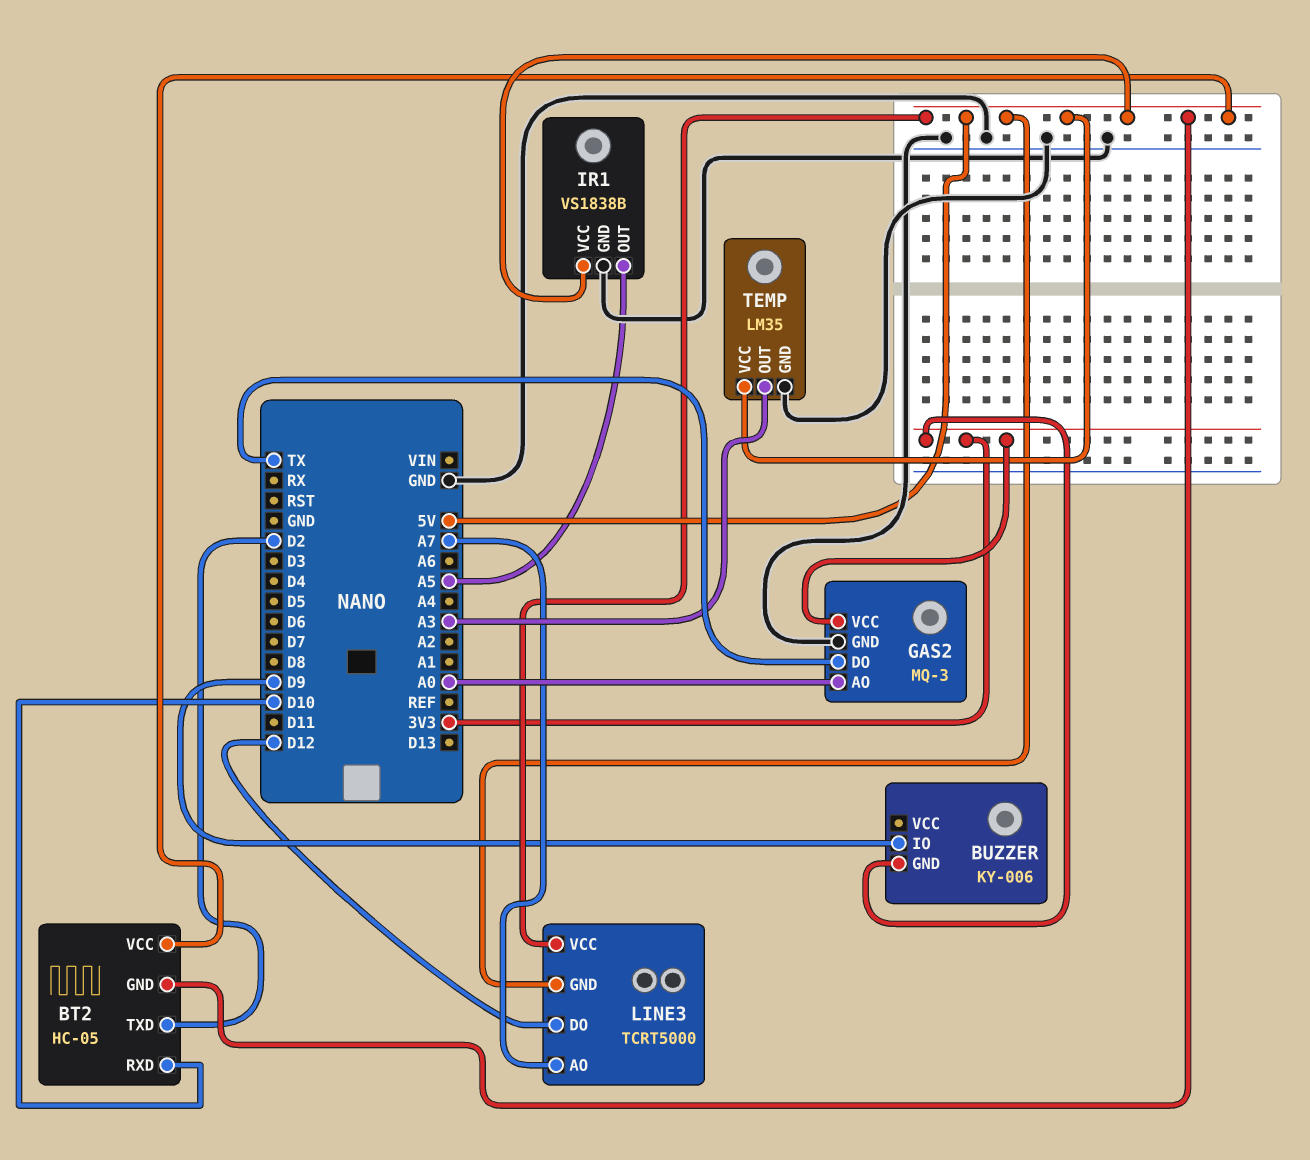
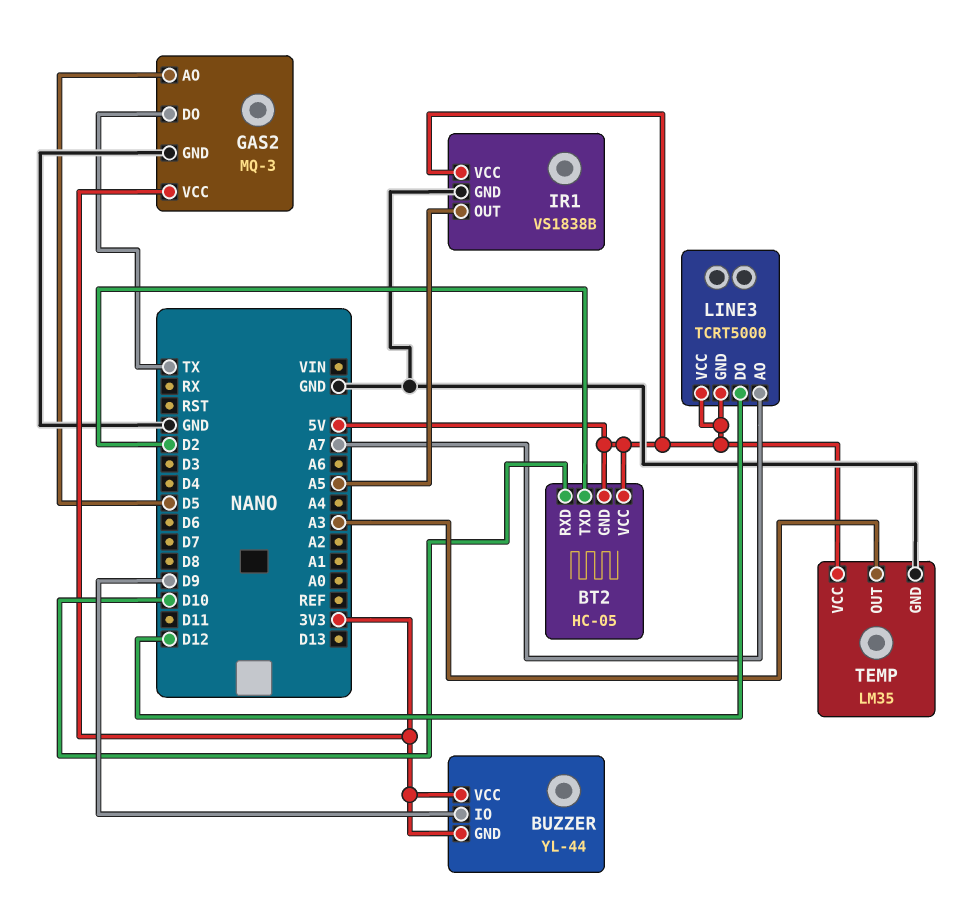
BUZZER: KY-006 -> YL-44
BUZZER pin VCC: none -> 3V3
GAS2 pin AO: A0 -> D5

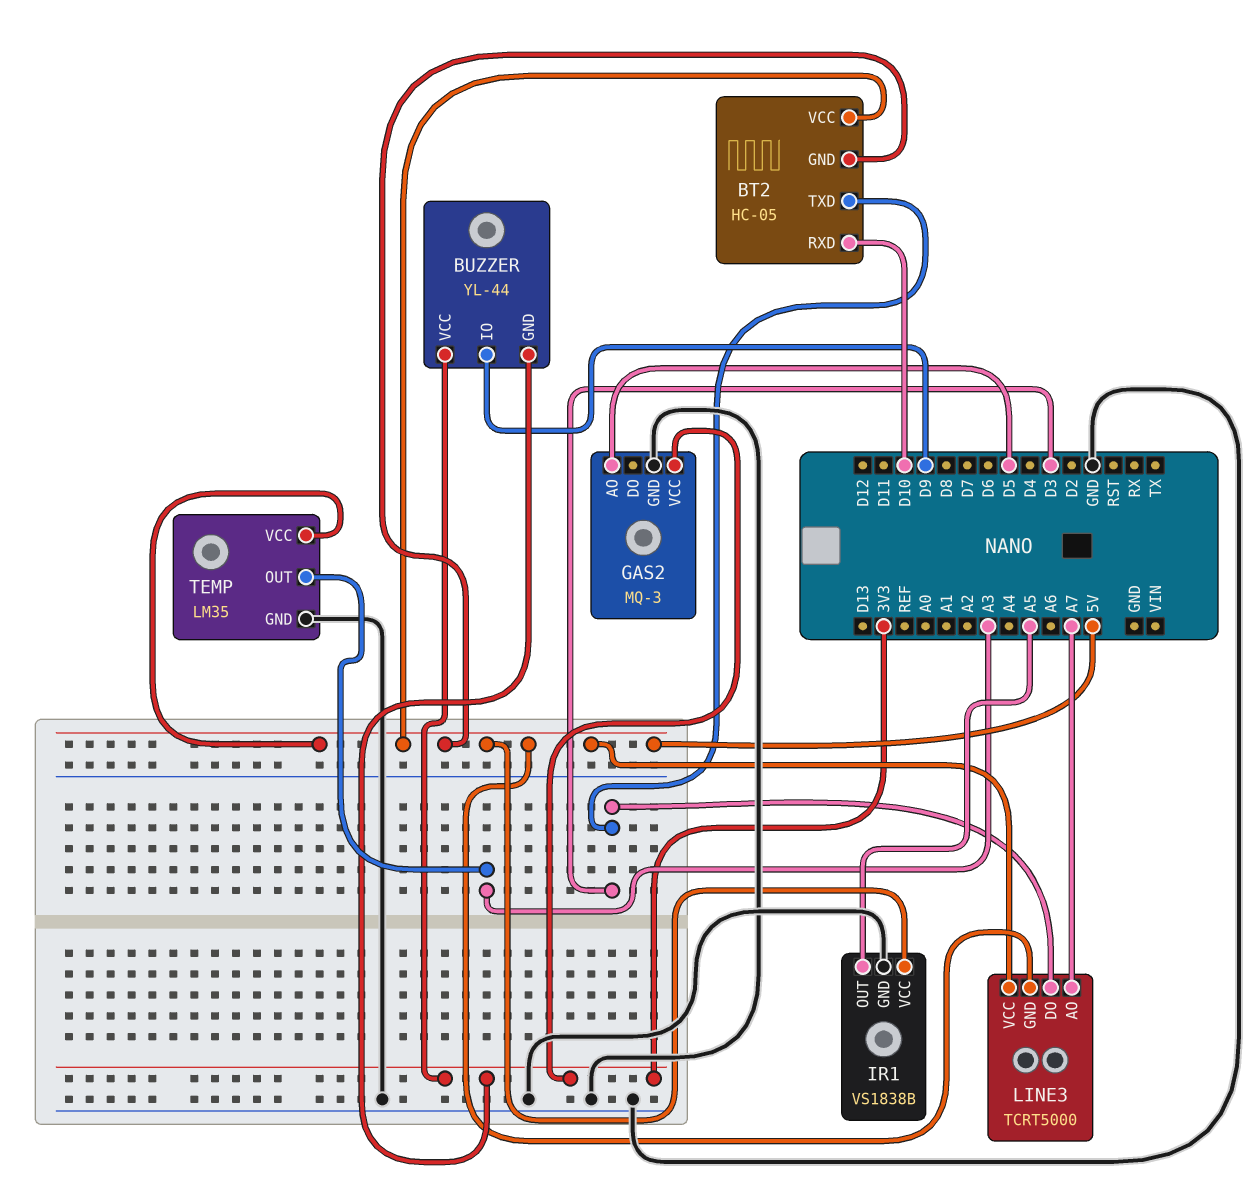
BT2 pin TXD: D2 -> D3
GAS2 pin DO: TX -> none
LINE3 pin DO: D12 -> D3

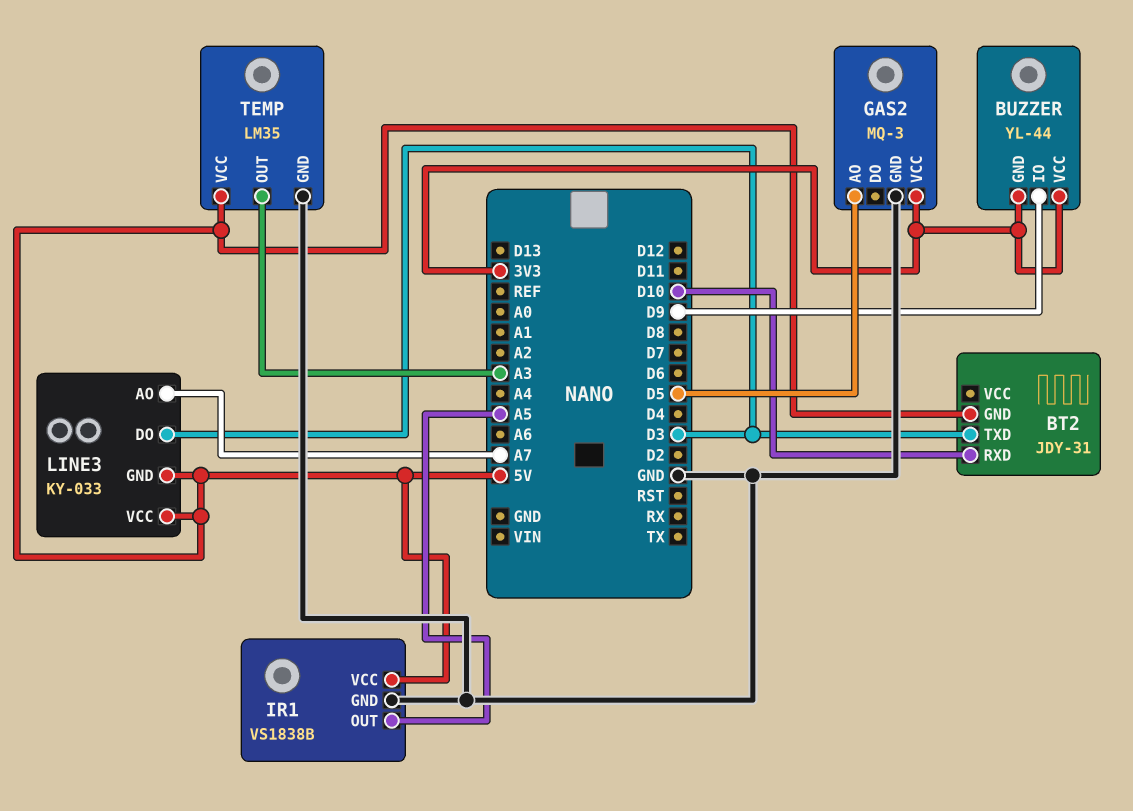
BT2: HC-05 -> JDY-31
BT2 pin VCC: 5V -> none
LINE3: TCRT5000 -> KY-033

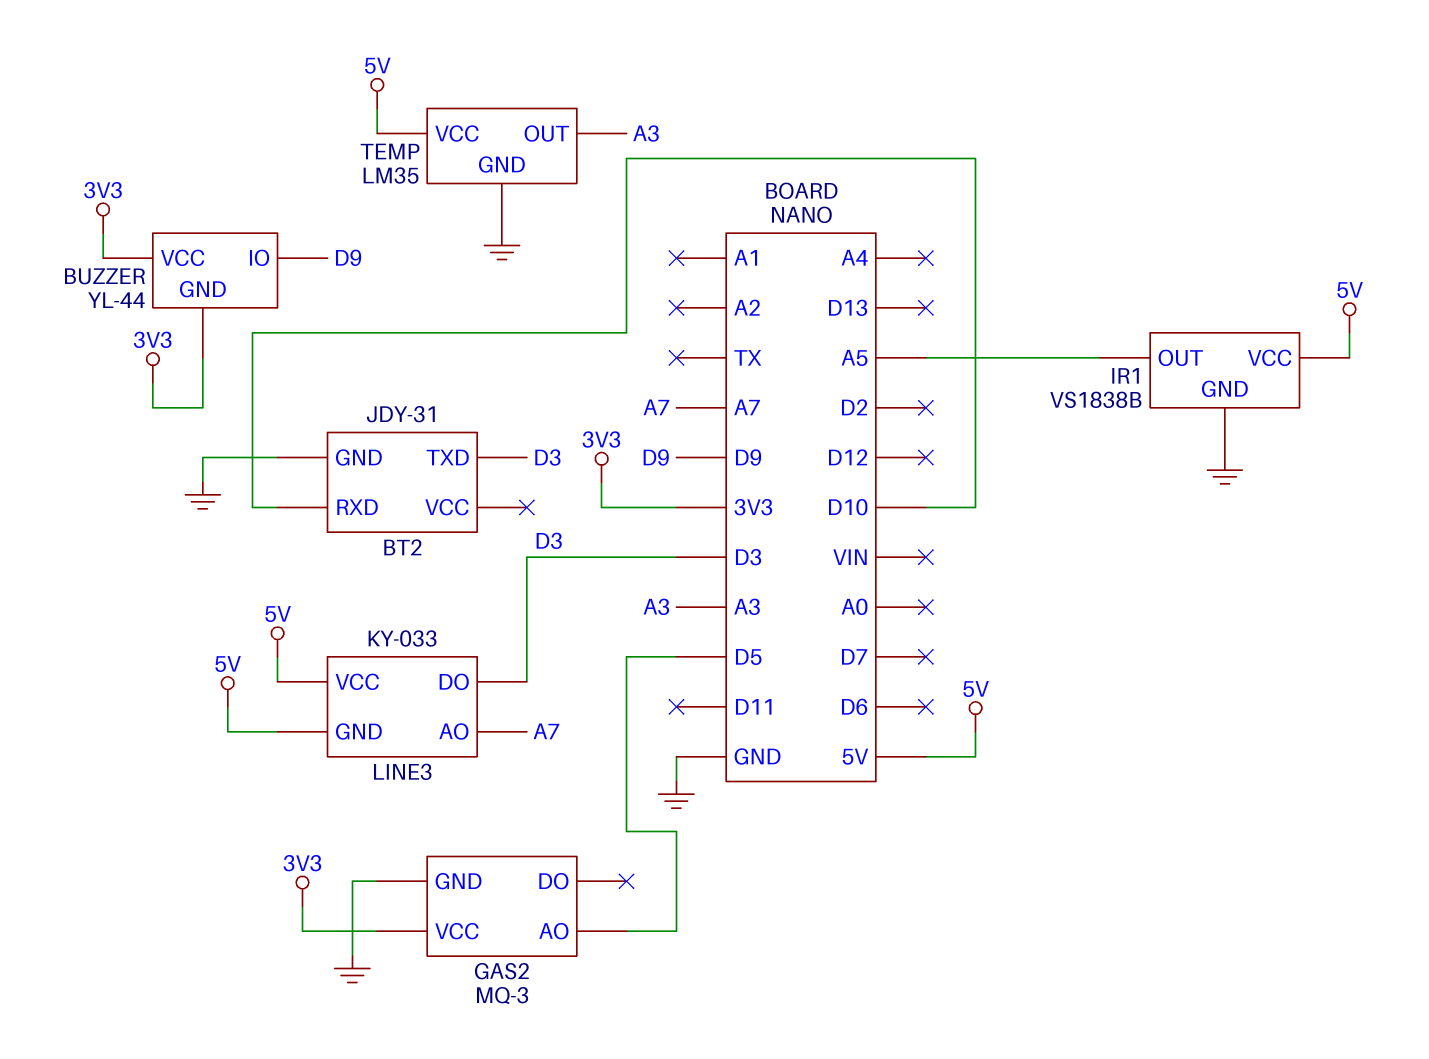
BT2 pin GND: 5V -> GND

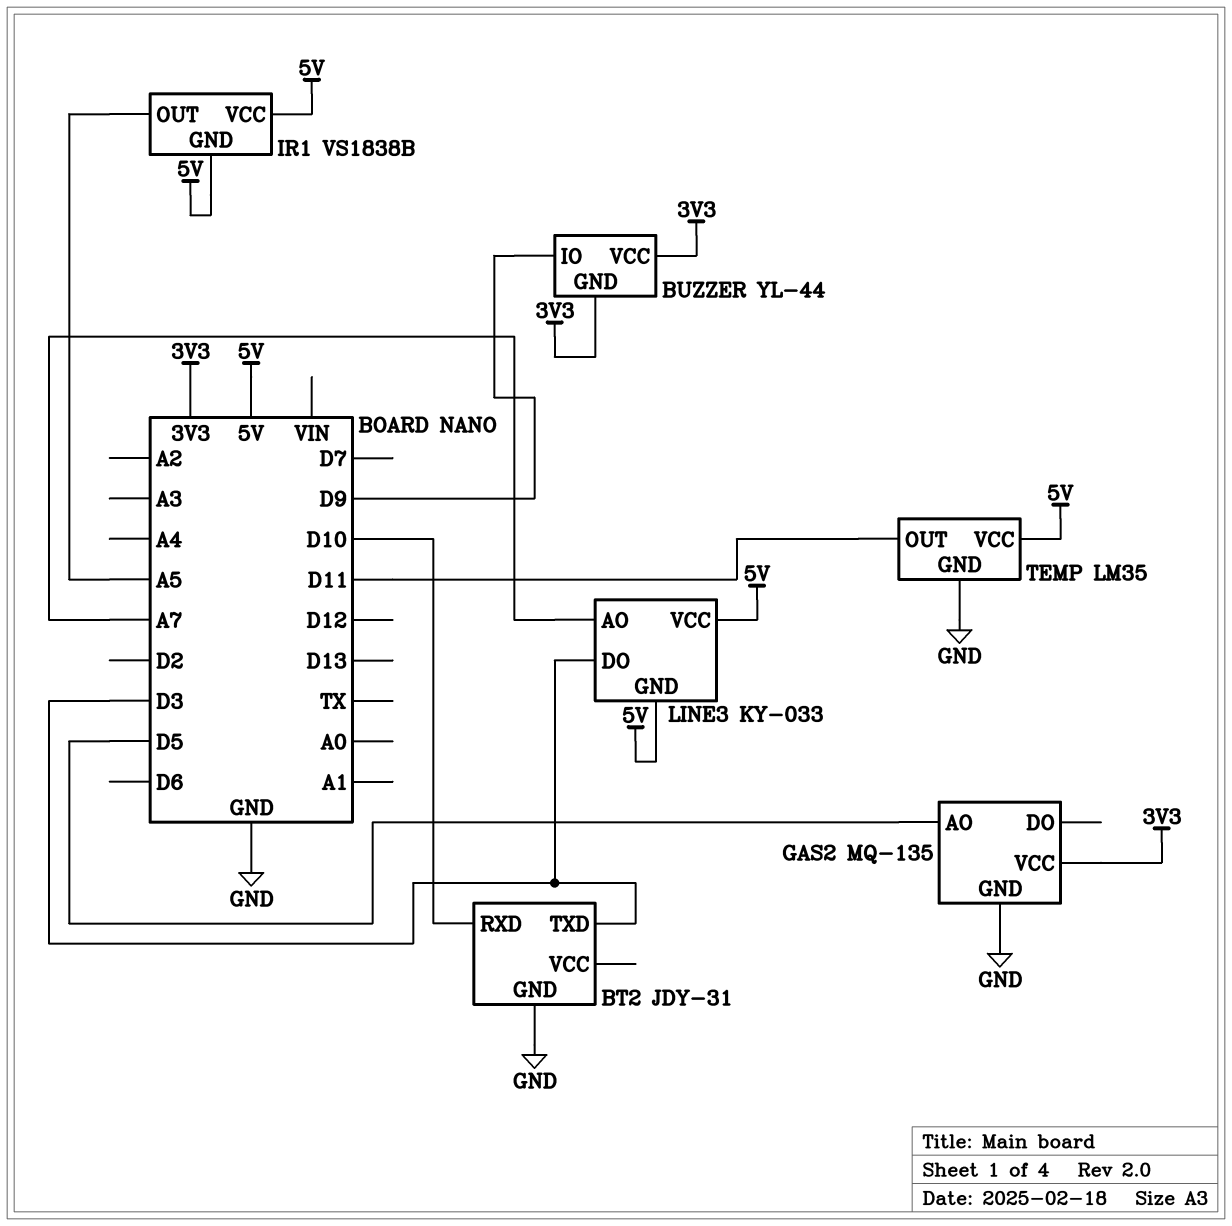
GAS2: MQ-3 -> MQ-135
IR1 pin GND: GND -> 5V
TEMP pin OUT: A3 -> D11

